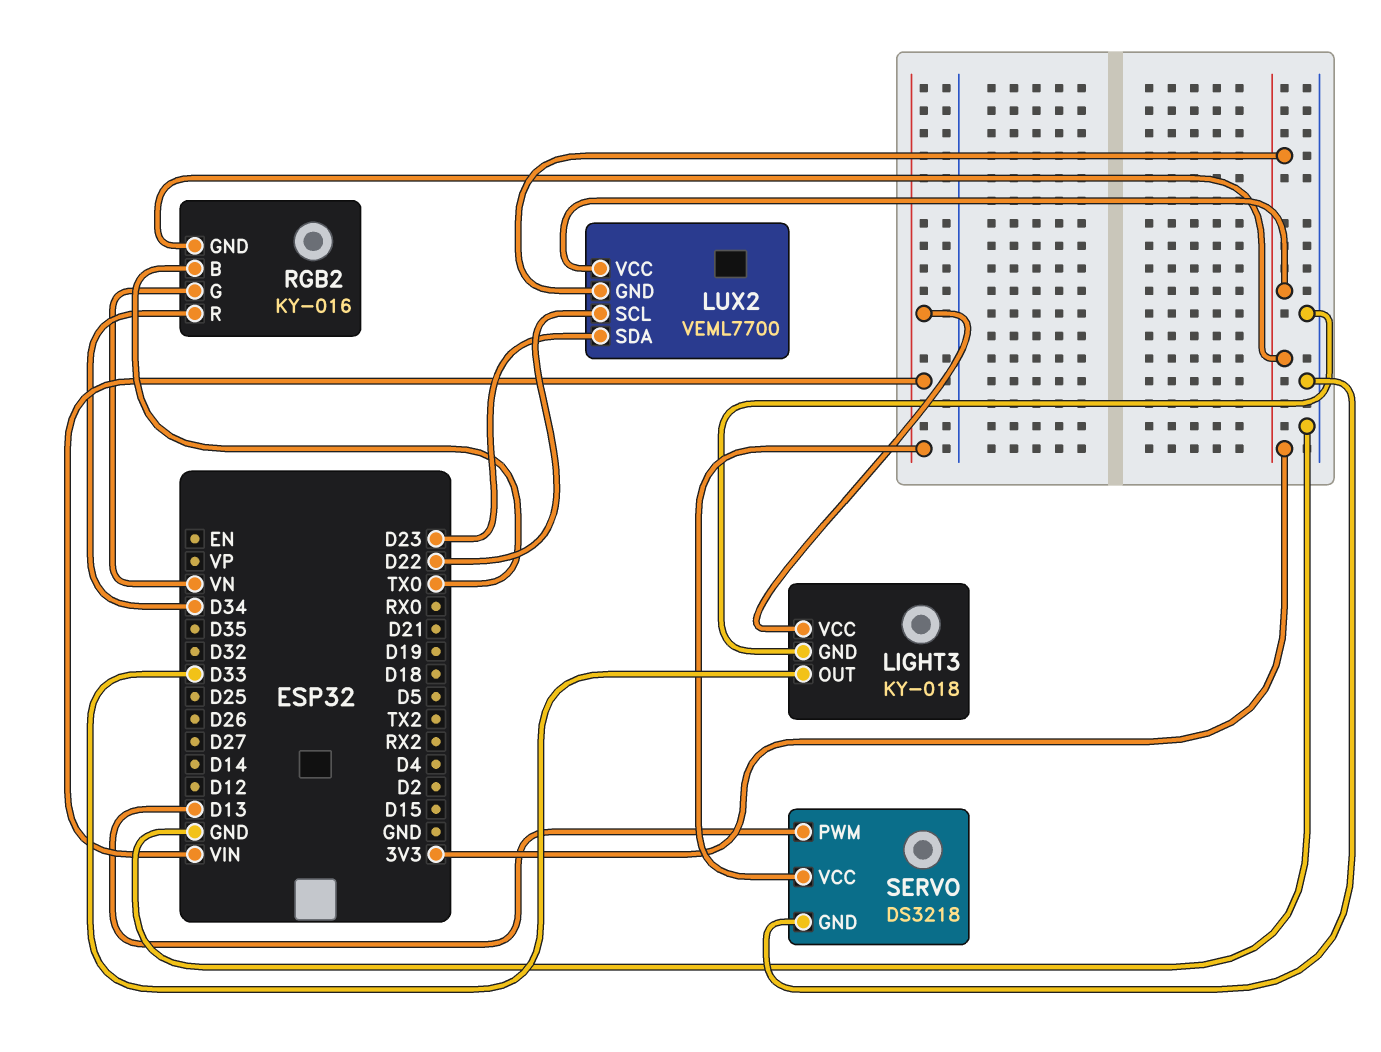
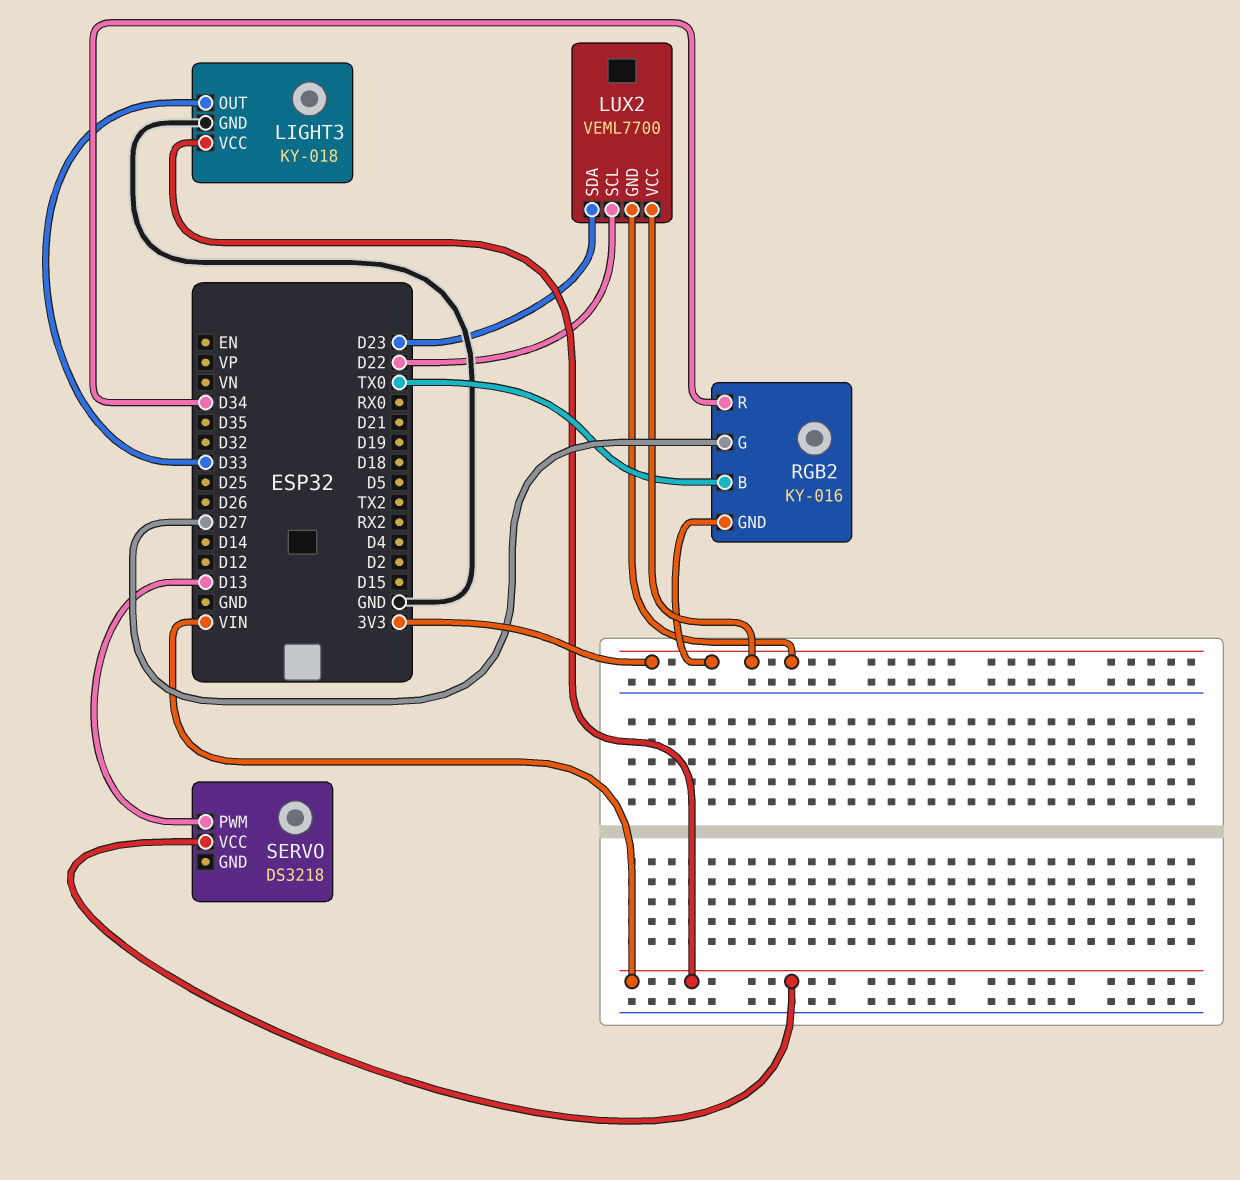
RGB2 pin G: VN -> D27
SERVO pin GND: GND -> none

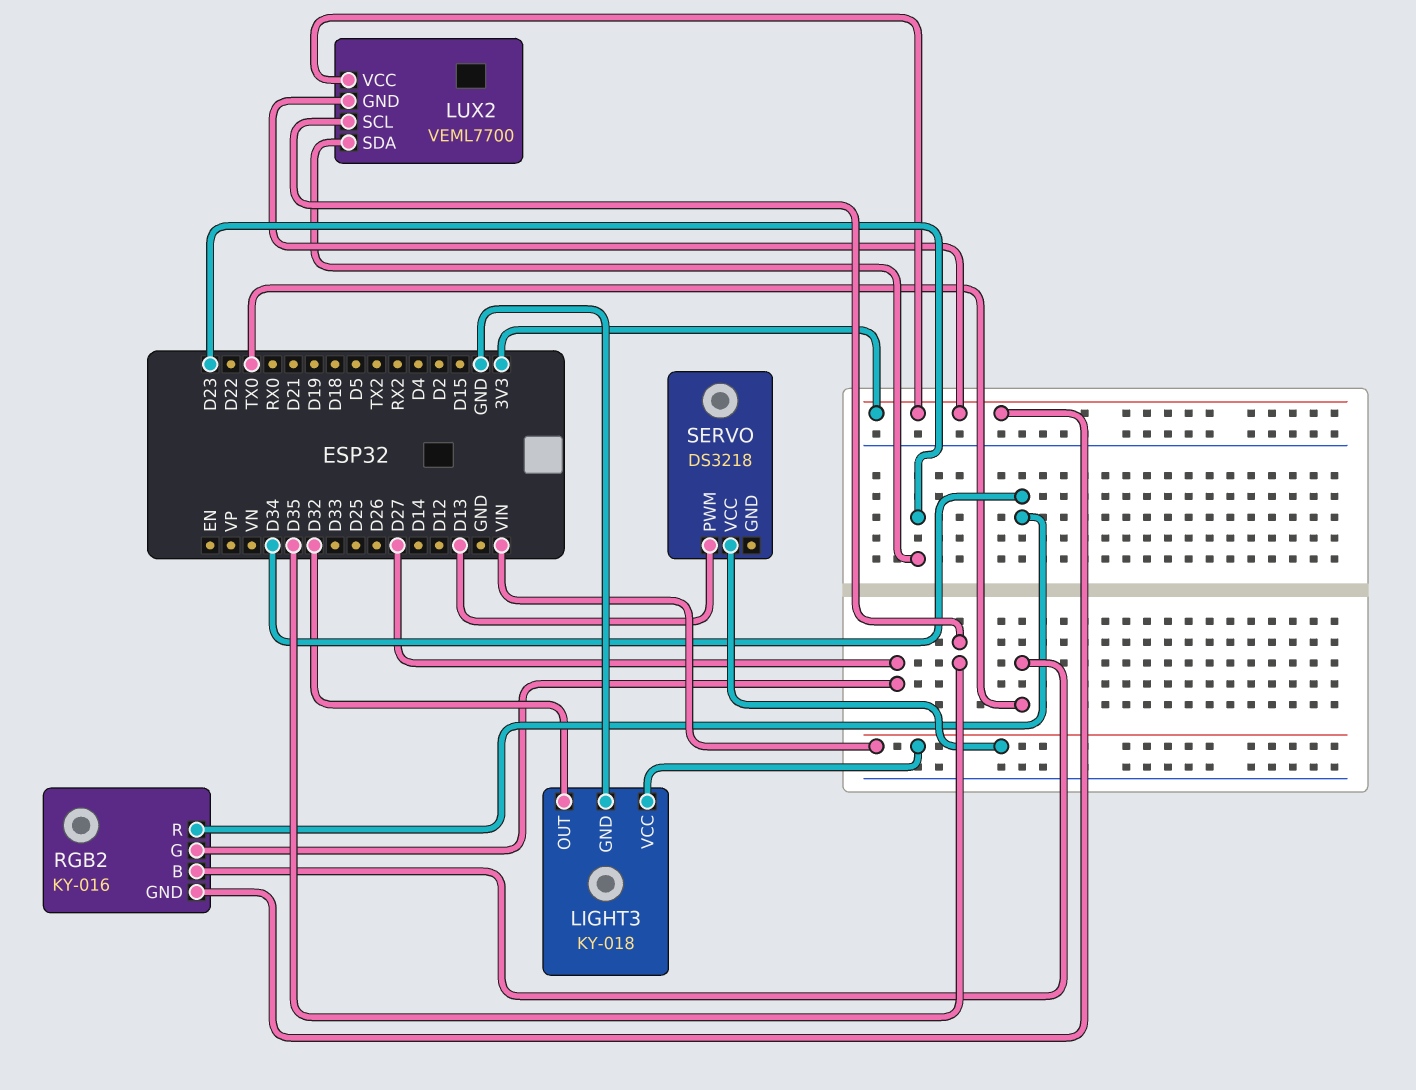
LIGHT3 pin OUT: D33 -> D32
LUX2 pin SCL: D22 -> D35

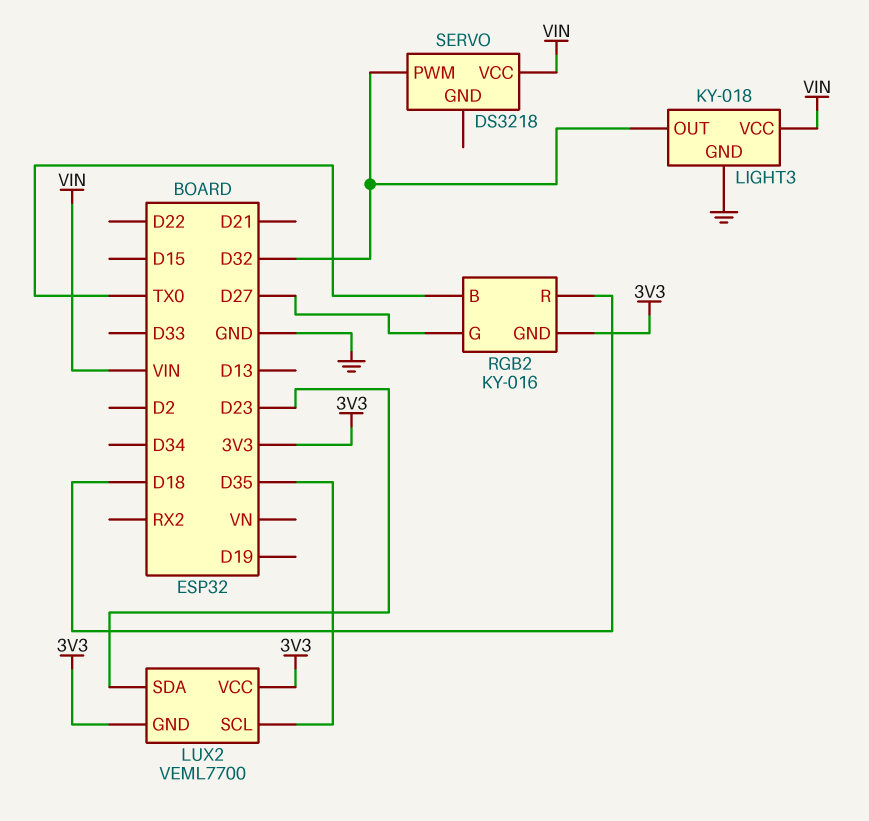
RGB2 pin R: D34 -> D18
SERVO pin PWM: D13 -> D32

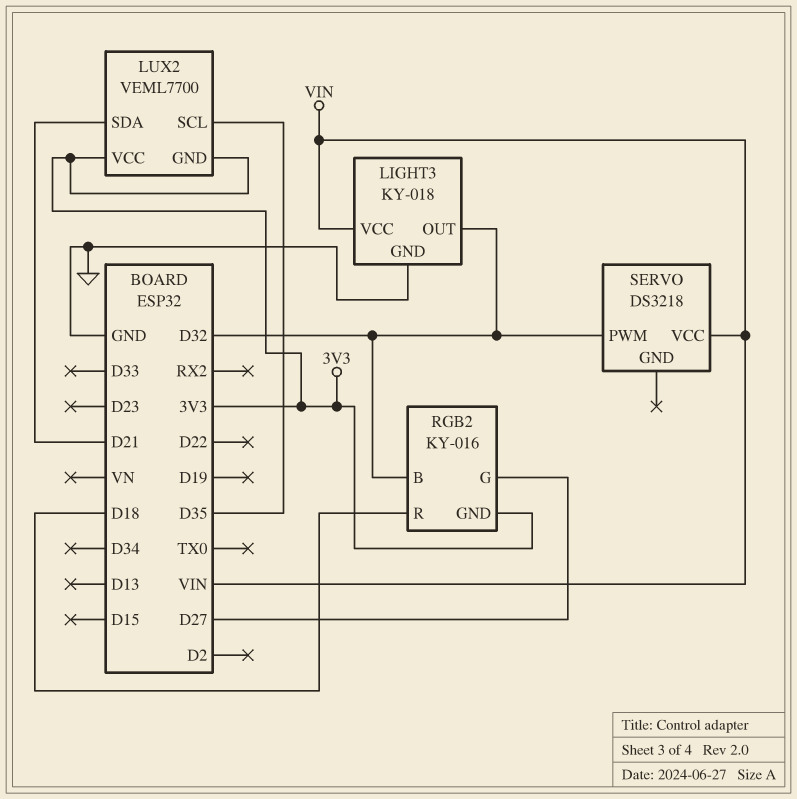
LUX2 pin SDA: D23 -> D21
RGB2 pin B: TX0 -> D32

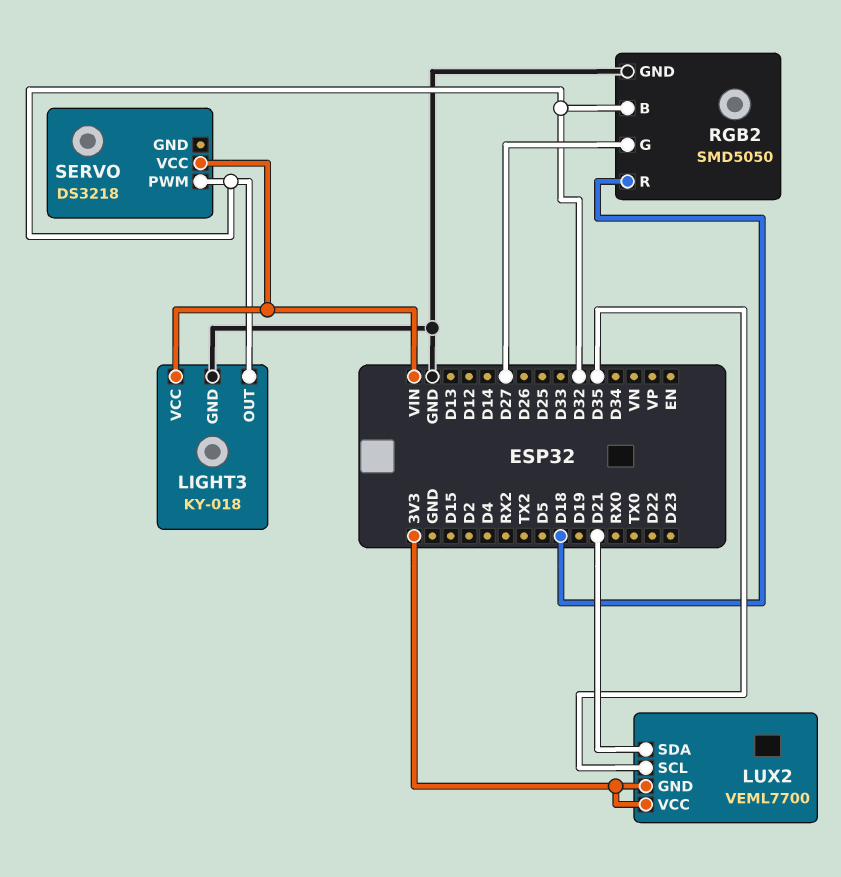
RGB2: KY-016 -> SMD5050
RGB2 pin GND: 3V3 -> GND

